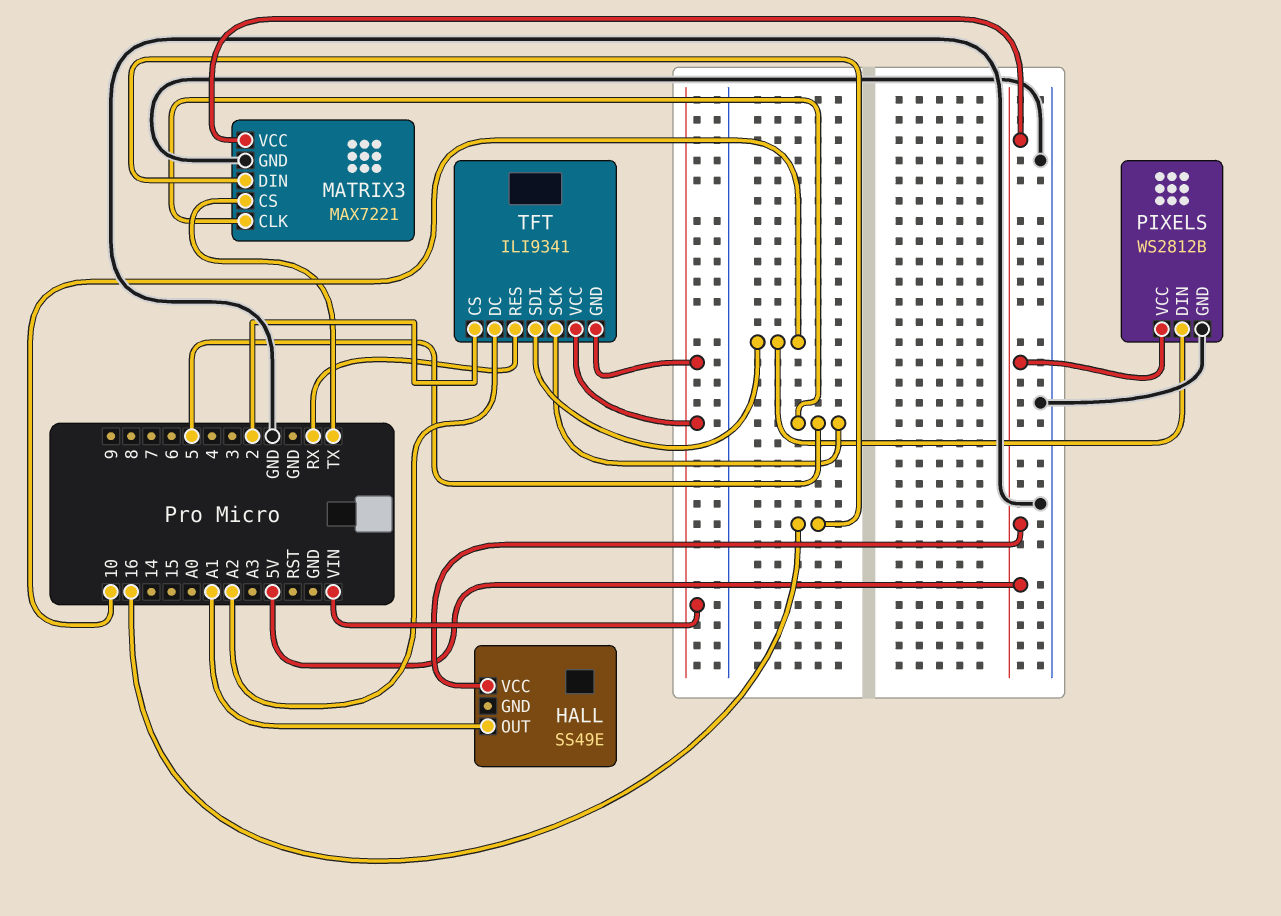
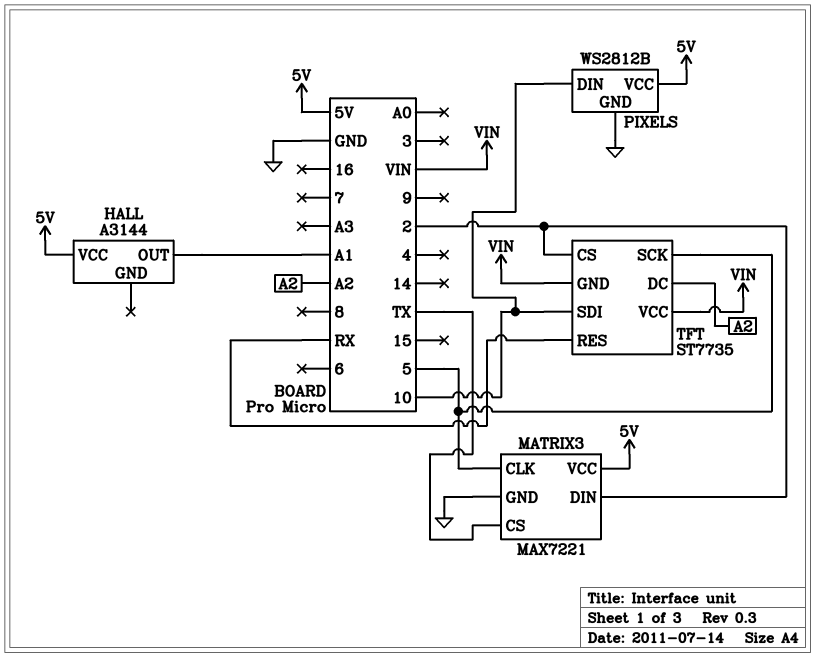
HALL: SS49E -> A3144
MATRIX3 pin DIN: 16 -> 2
TFT: ILI9341 -> ST7735

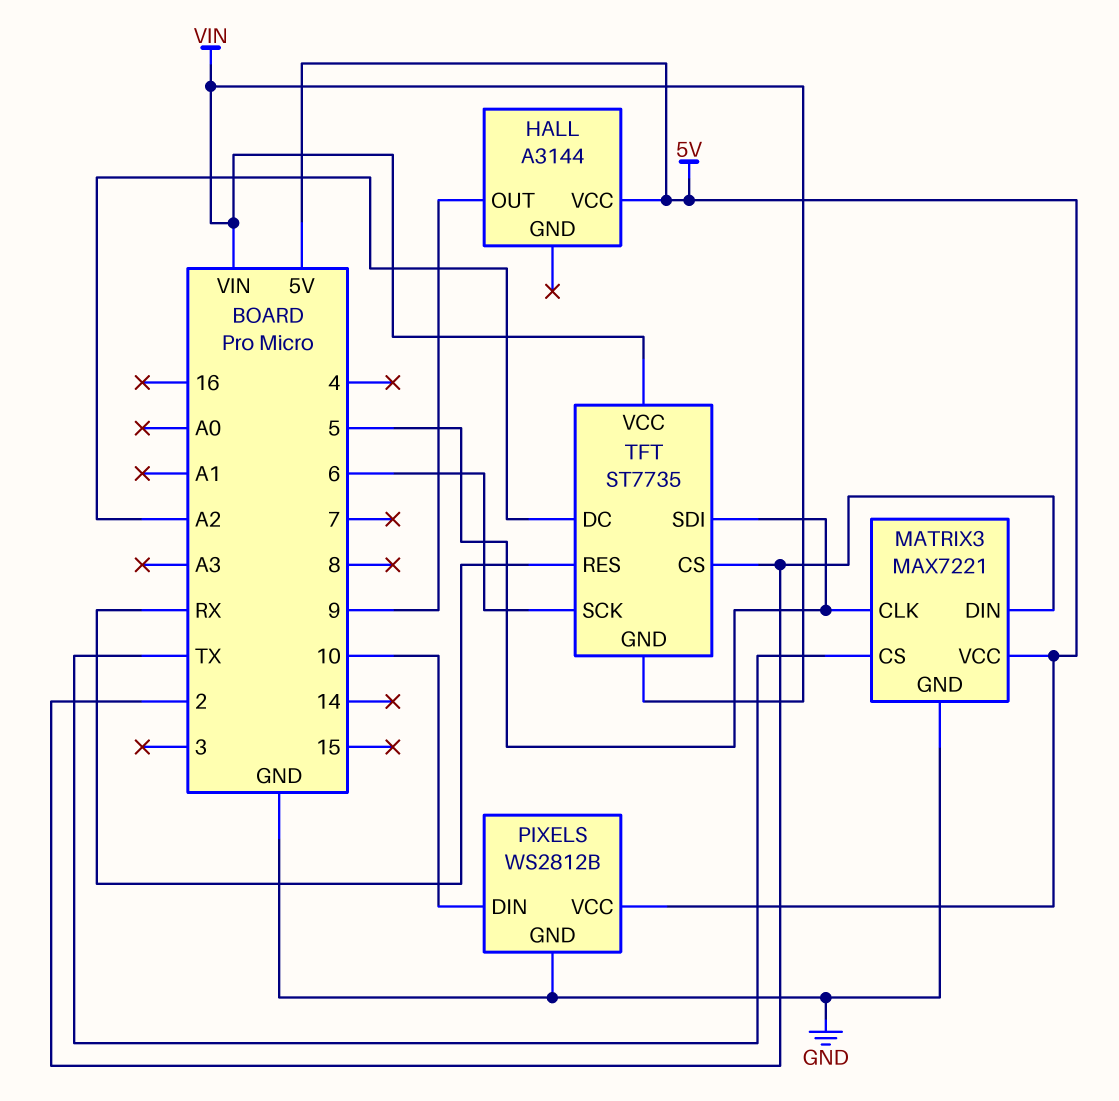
HALL pin OUT: A1 -> 9
TFT pin SCK: 5 -> 6
TFT pin SDI: 10 -> 5

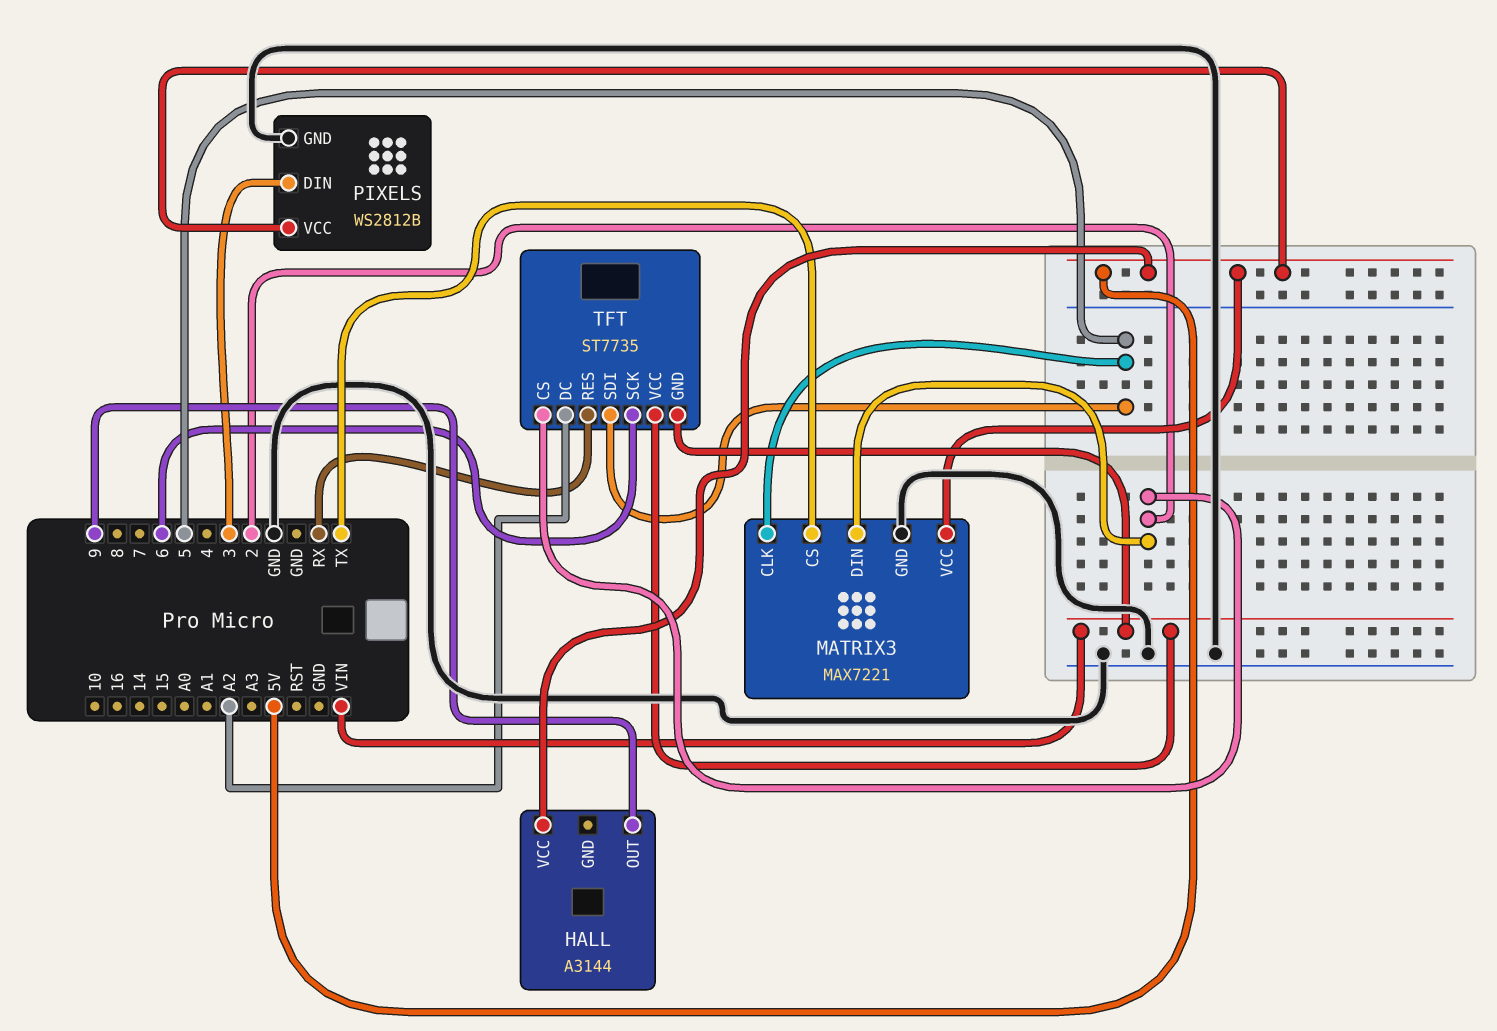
PIXELS pin DIN: 10 -> 3

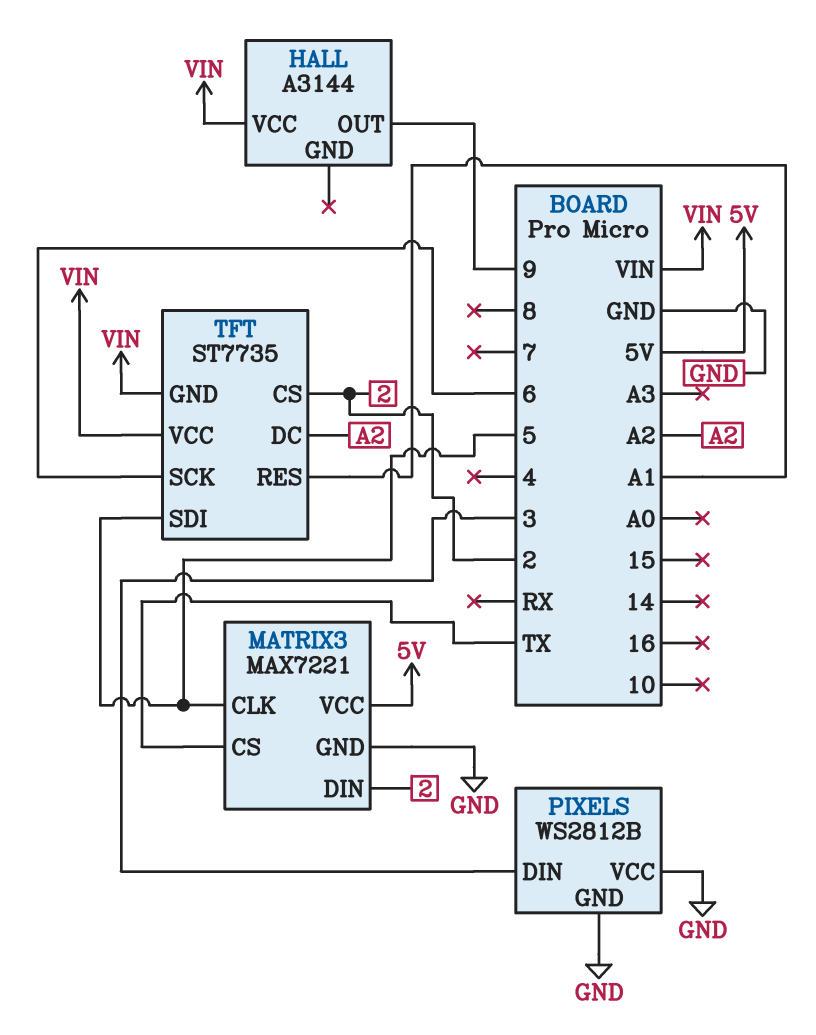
HALL pin VCC: 5V -> VIN
PIXELS pin VCC: 5V -> GND
TFT pin RES: RX -> A1

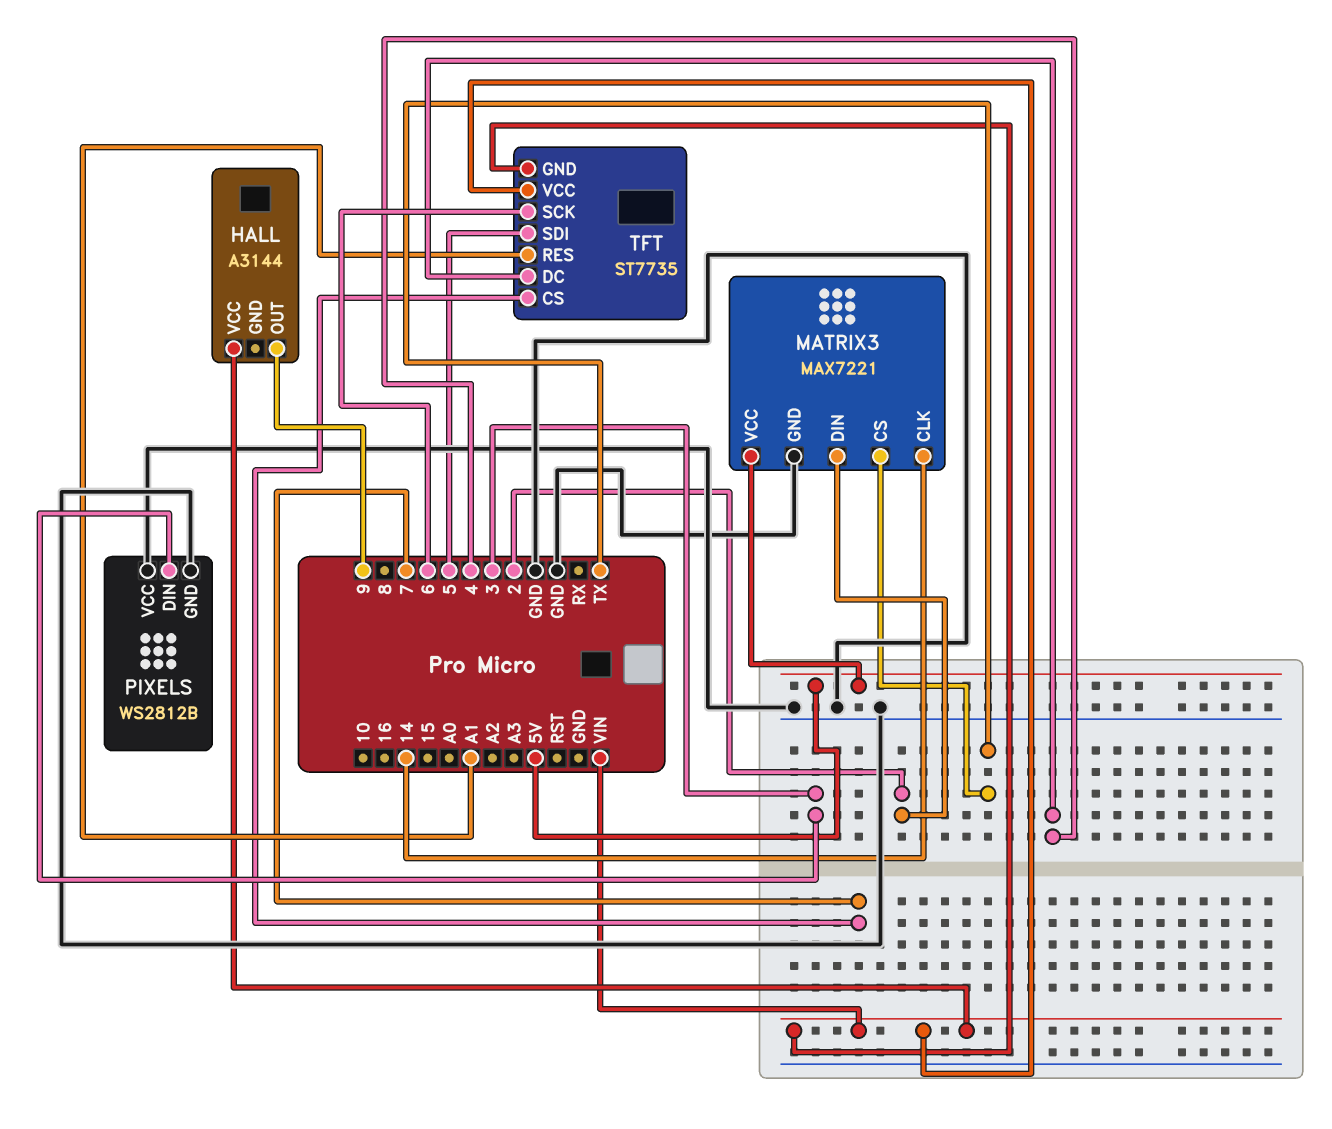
MATRIX3 pin CLK: 5 -> 14
TFT pin CS: 2 -> 7
TFT pin DC: A2 -> 4

